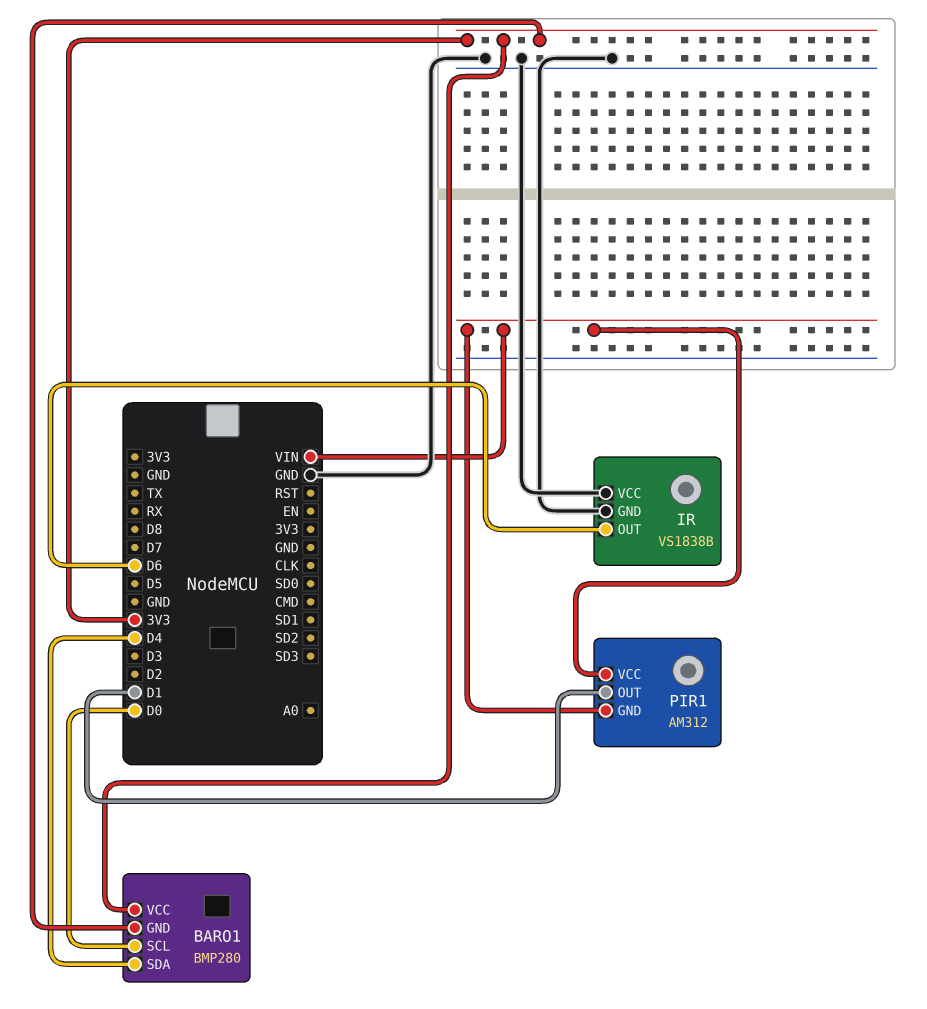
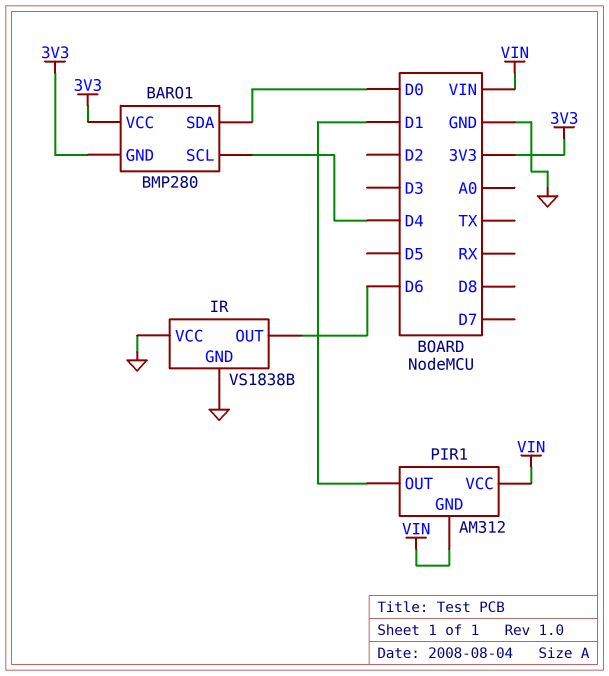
BARO1 pin SCL: D0 -> D4
BARO1 pin SDA: D4 -> D0

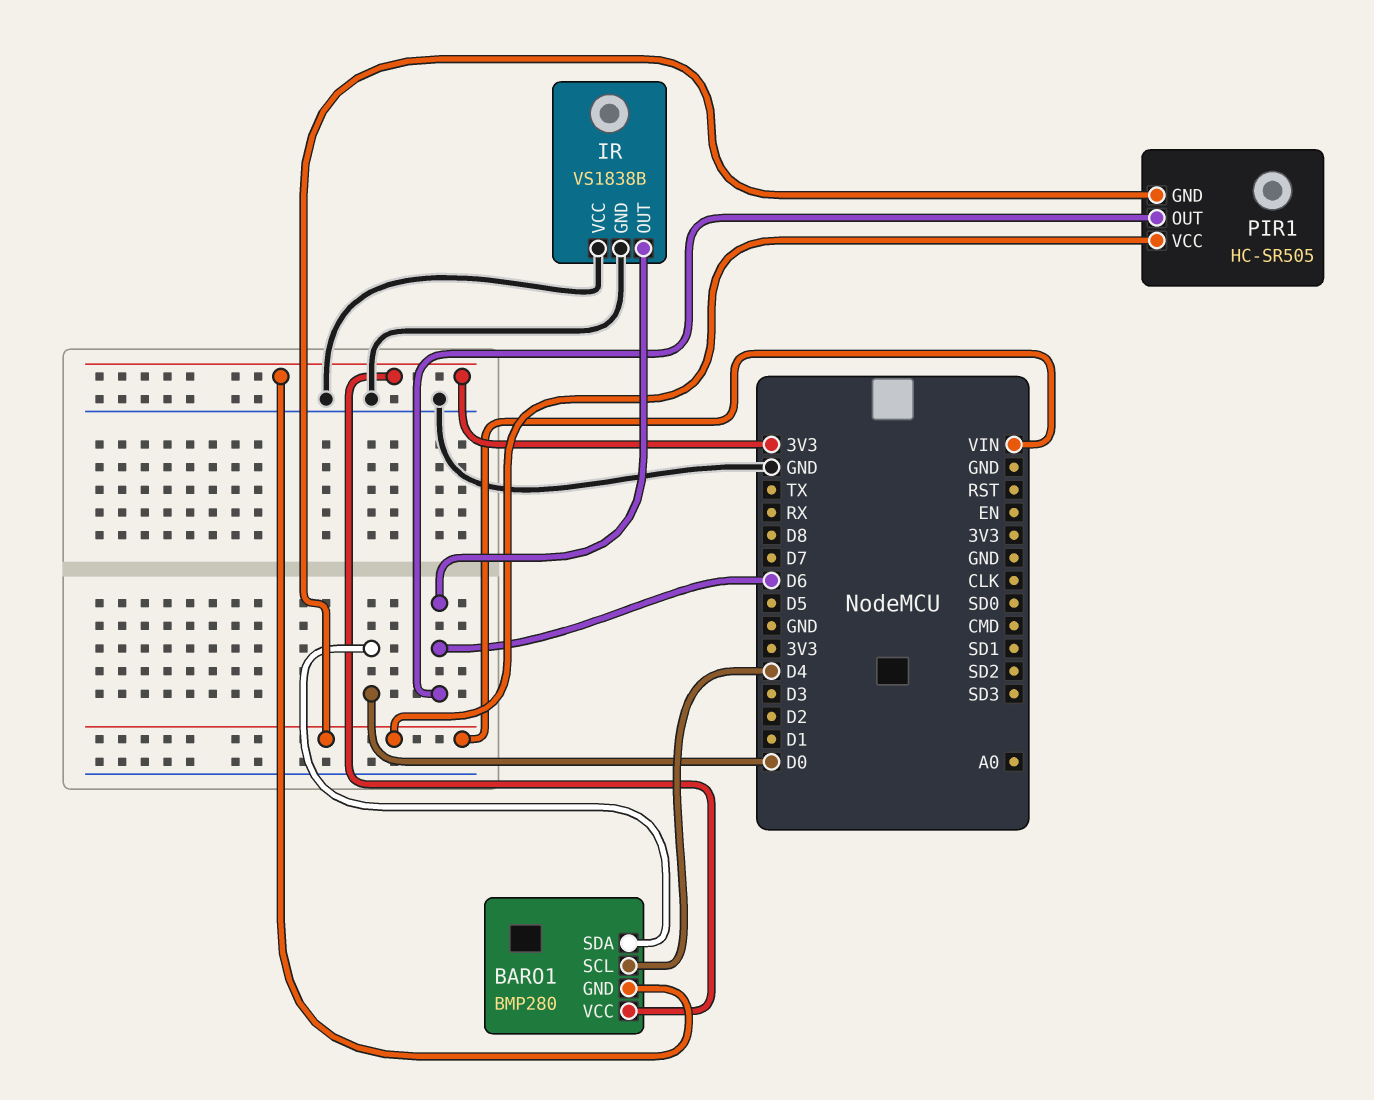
PIR1: AM312 -> HC-SR505
PIR1 pin OUT: D1 -> D6

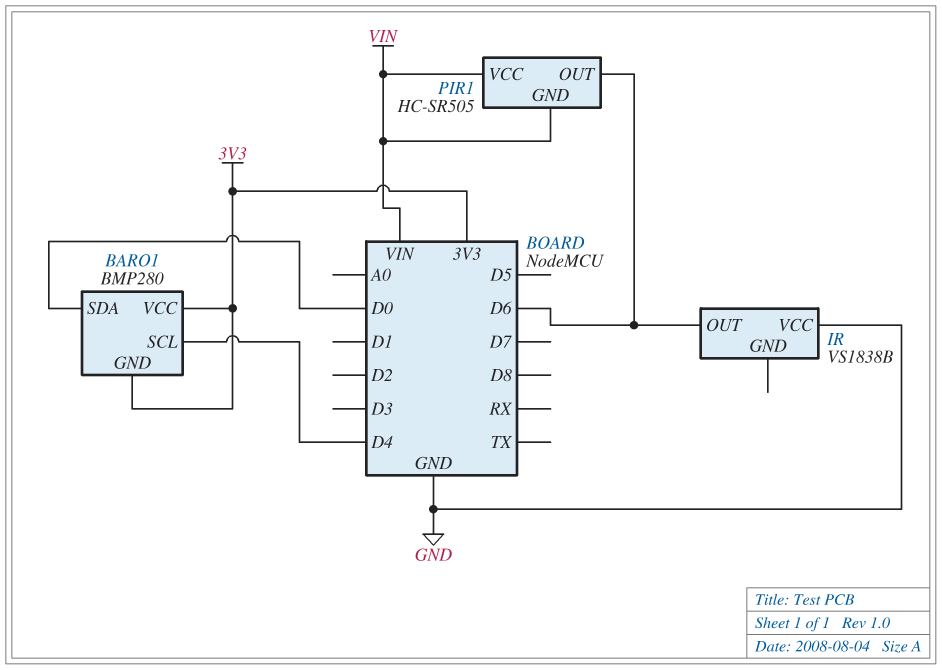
IR pin GND: GND -> none

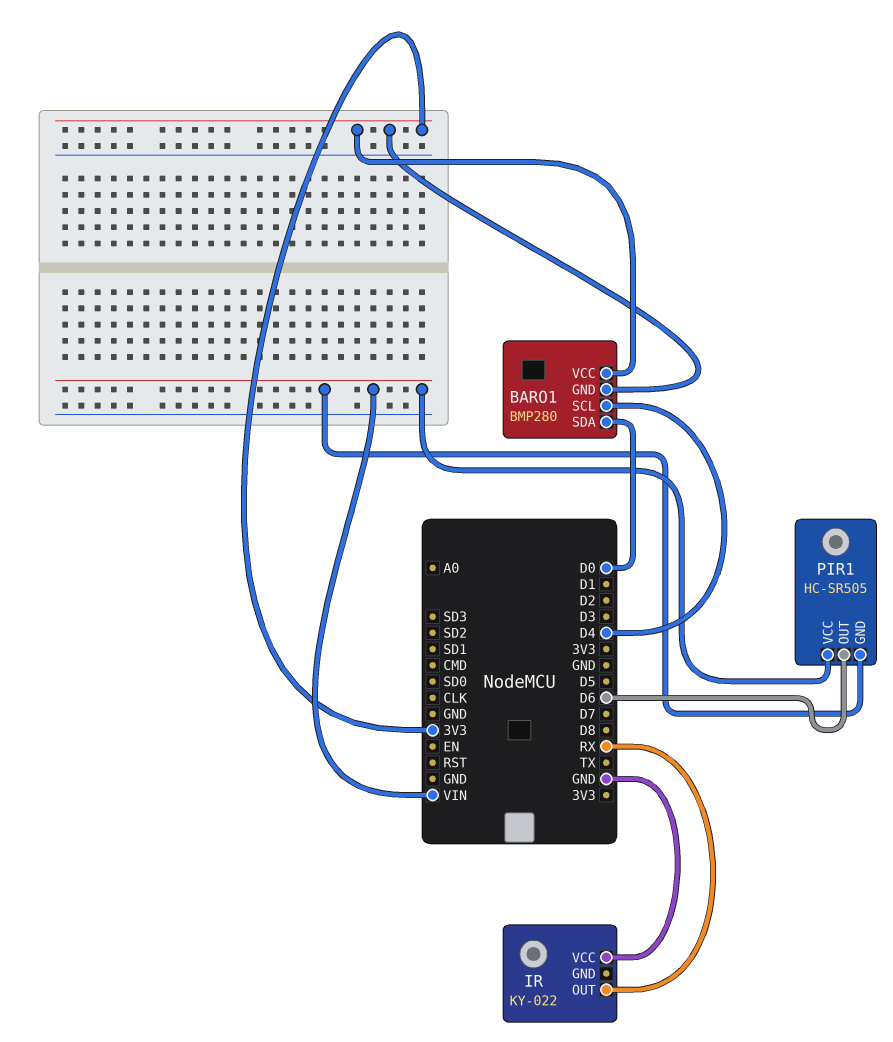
IR: VS1838B -> KY-022
IR pin OUT: D6 -> RX

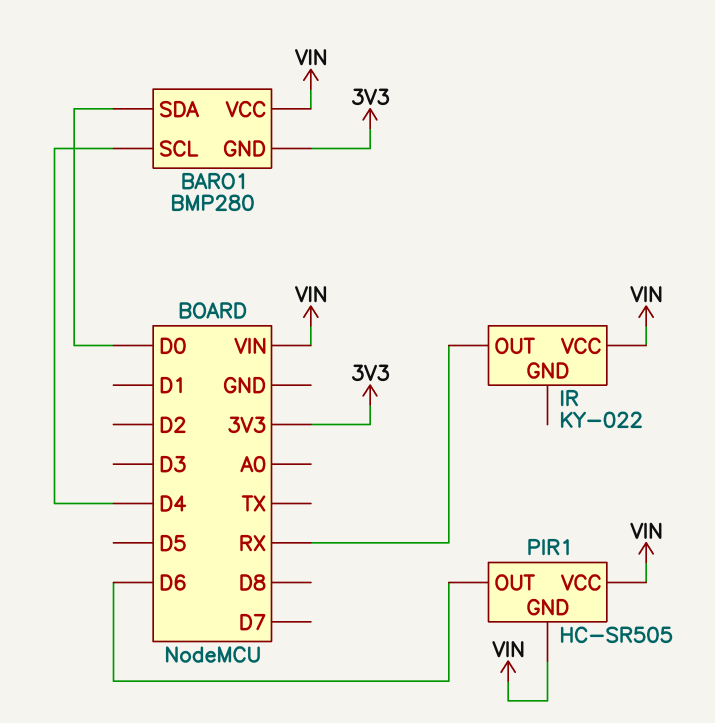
BARO1 pin VCC: 3V3 -> VIN
IR pin VCC: GND -> VIN

